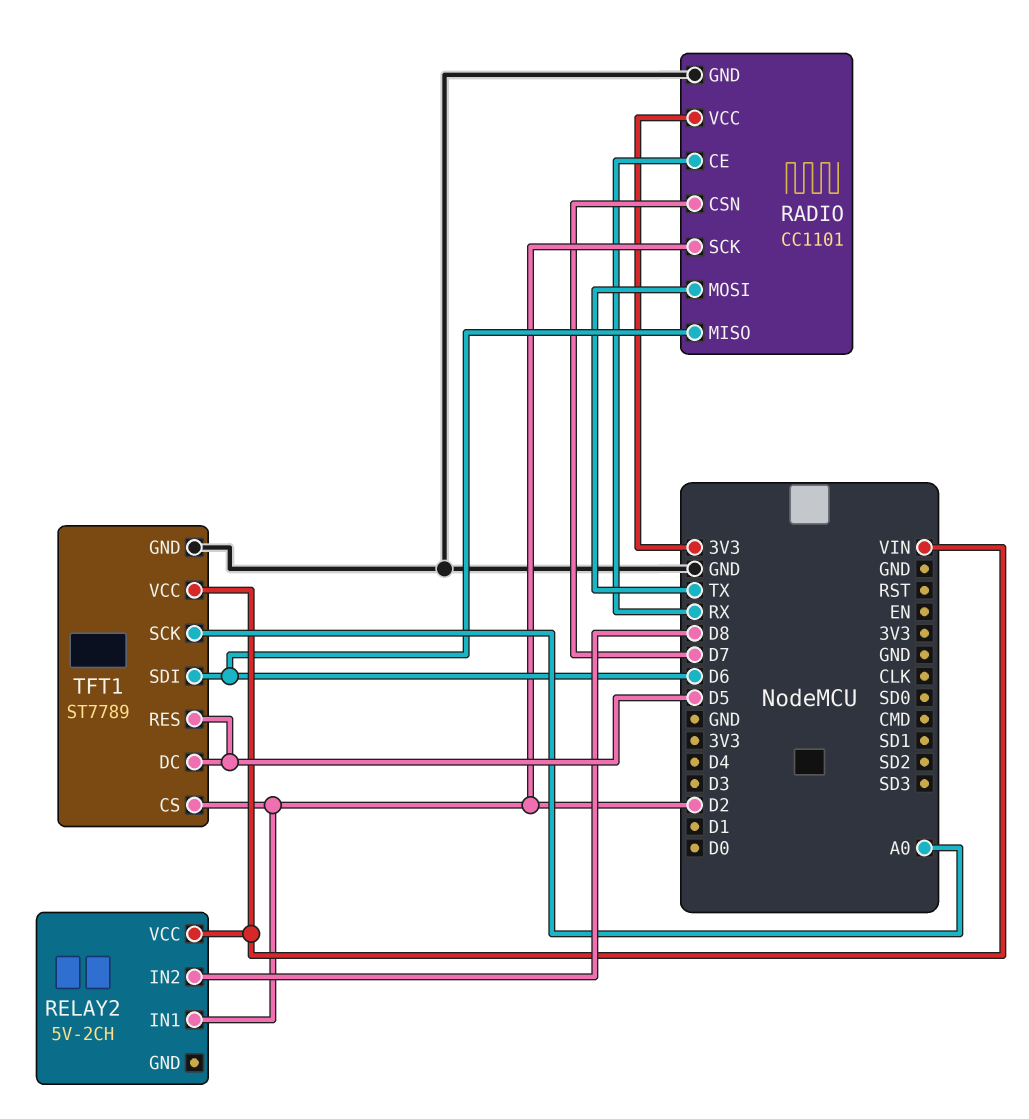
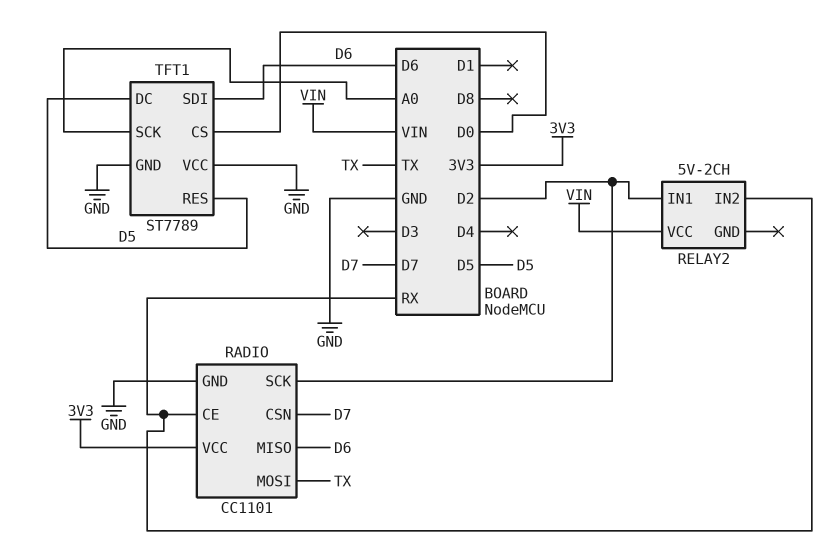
RELAY2 pin IN2: D8 -> RX
TFT1 pin CS: D2 -> D0
TFT1 pin VCC: VIN -> GND

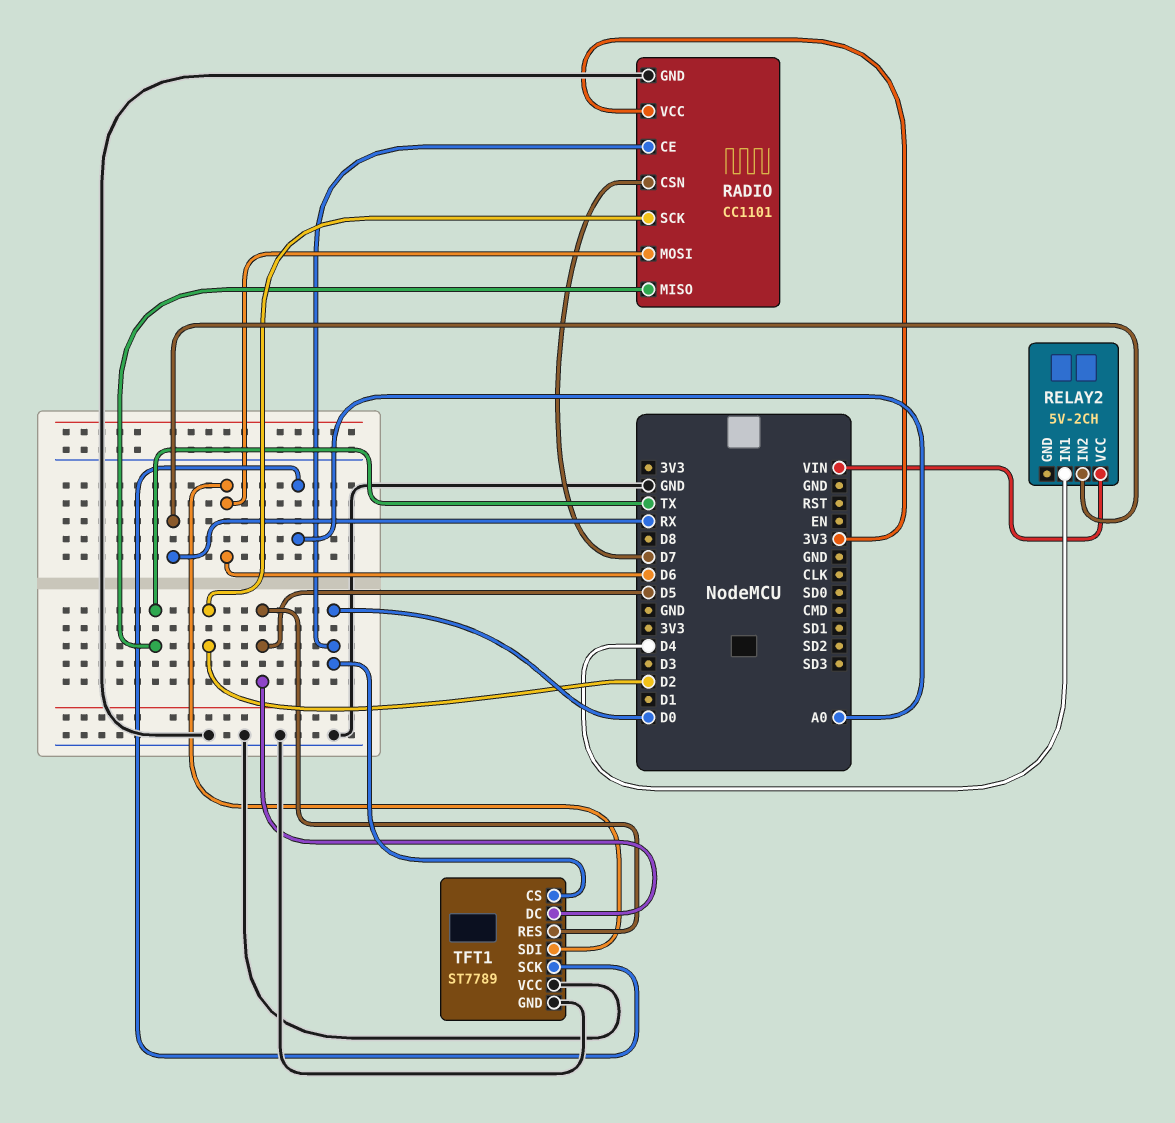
RADIO pin CE: RX -> D0
RADIO pin MISO: D6 -> TX
RADIO pin MOSI: TX -> D6
RELAY2 pin IN1: D2 -> D4

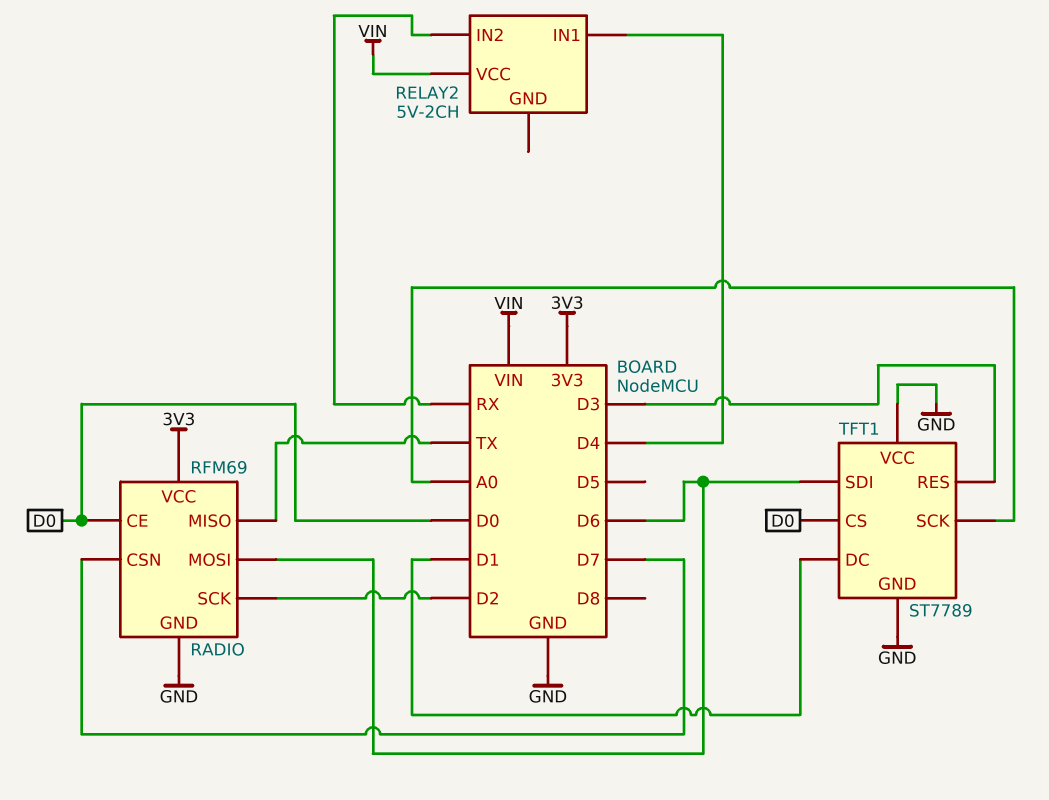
RADIO: CC1101 -> RFM69
TFT1 pin DC: D5 -> D1
TFT1 pin RES: D5 -> D3

